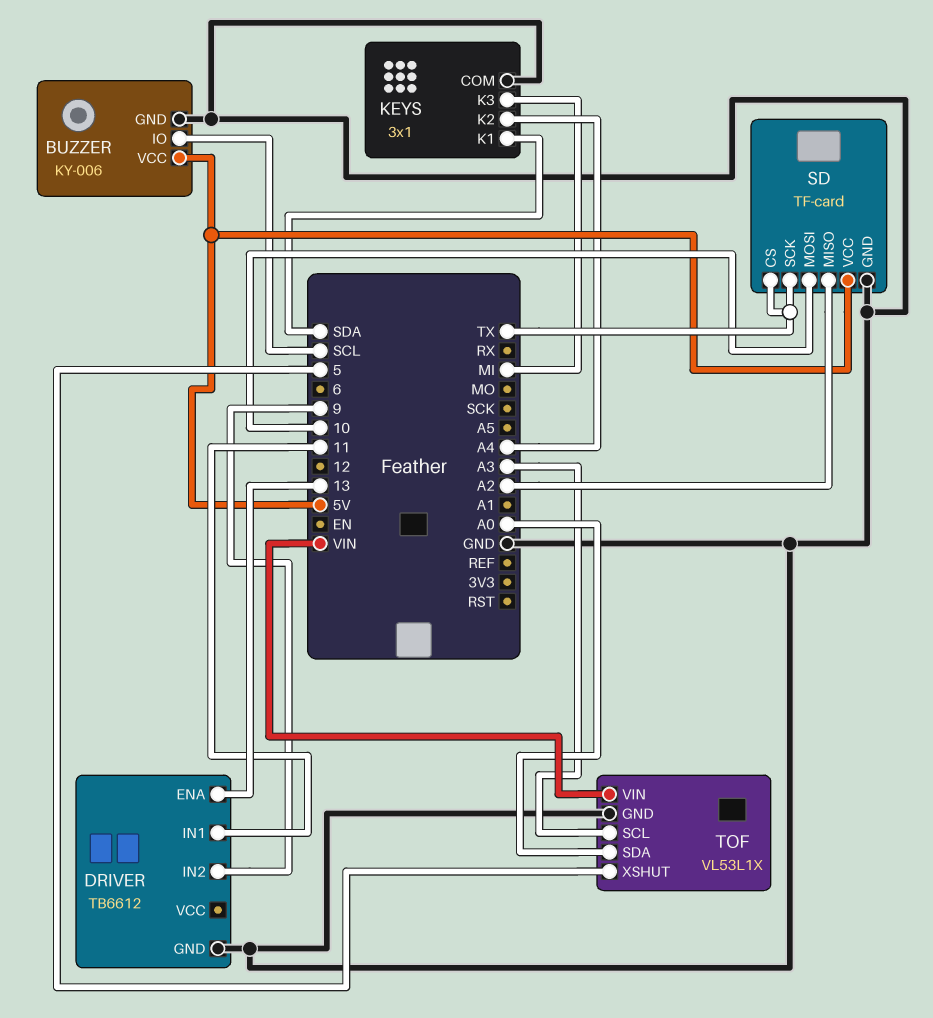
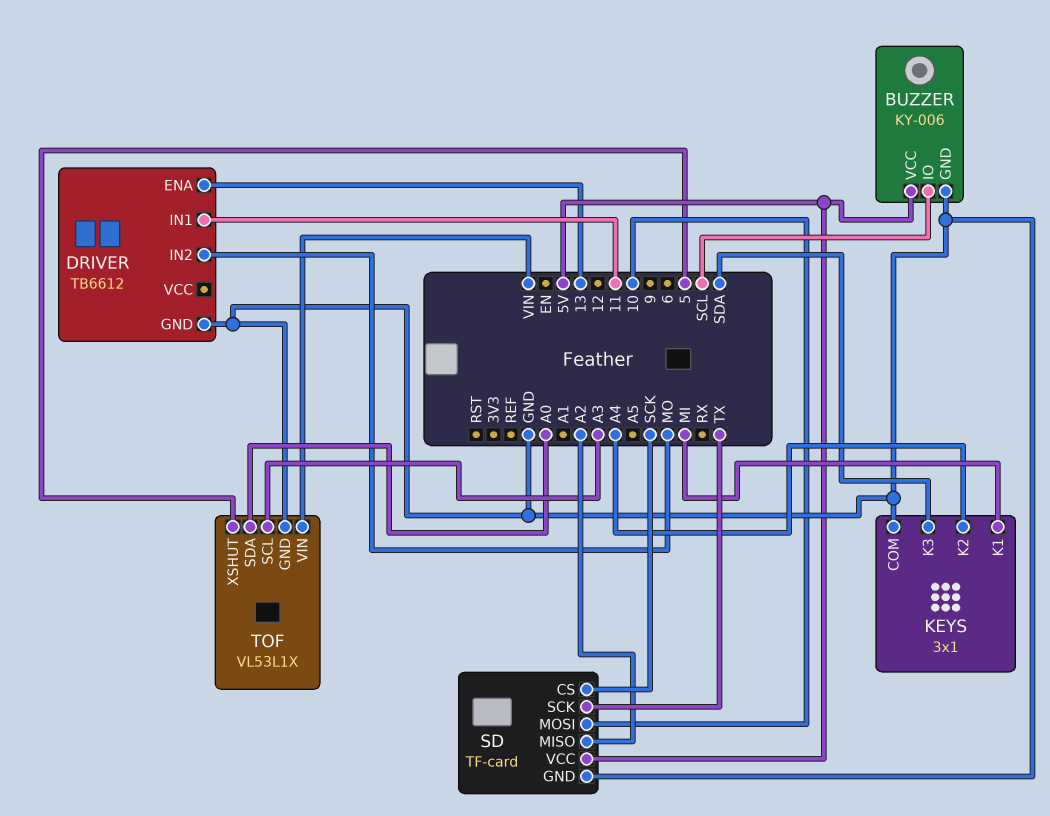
DRIVER pin IN2: 9 -> MO
KEYS pin K1: SDA -> MI
KEYS pin K3: MI -> SDA
SD pin CS: TX -> SCK

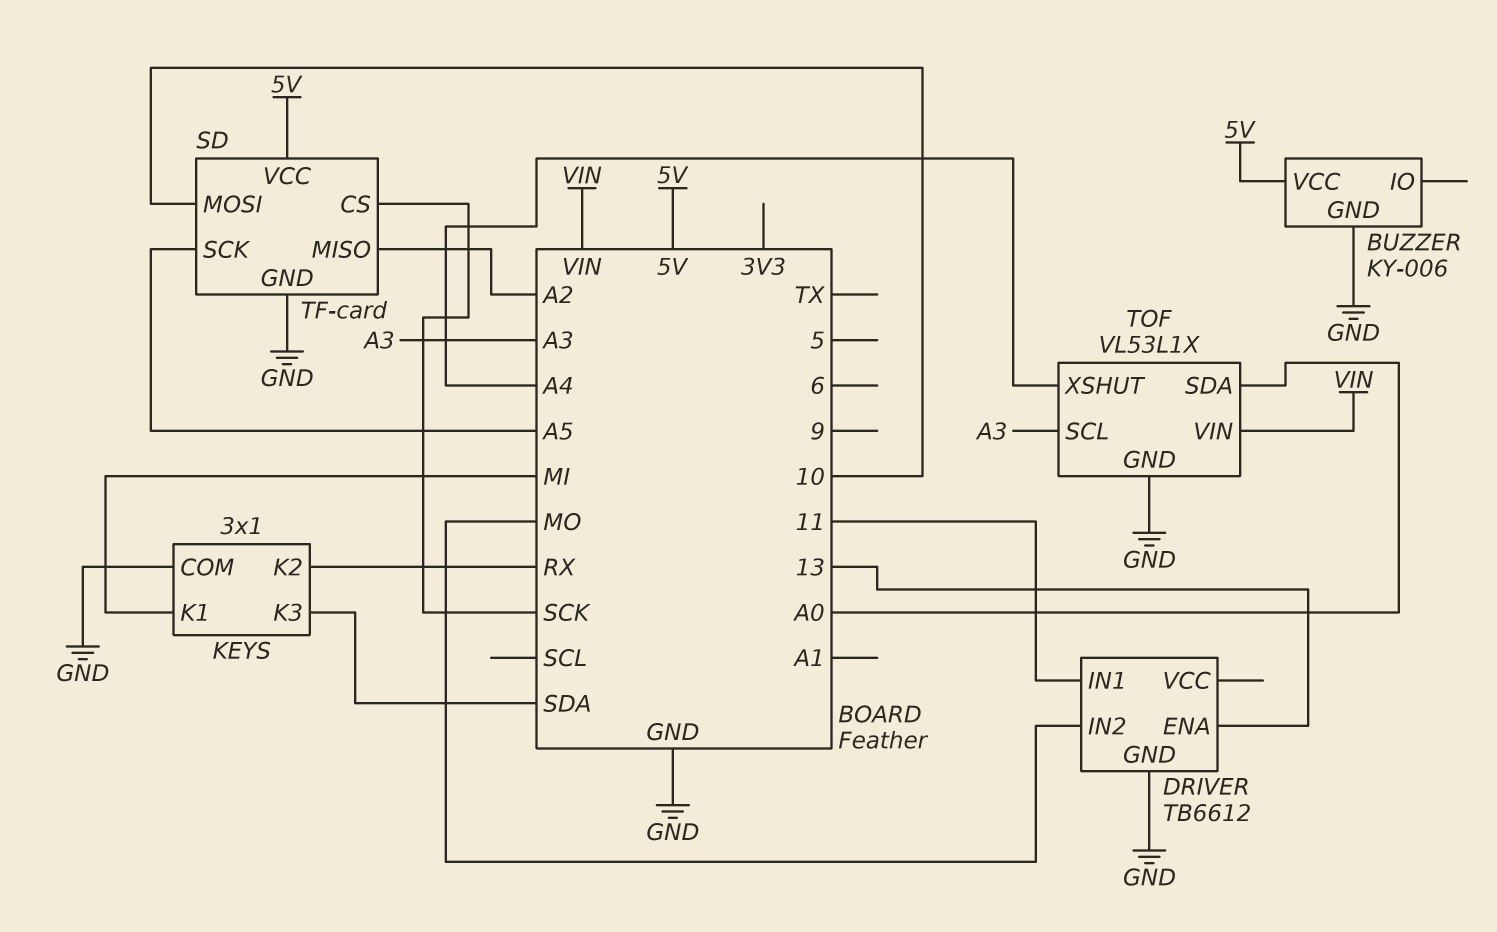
BUZZER pin IO: SCL -> none
KEYS pin K2: A4 -> RX
SD pin SCK: TX -> A5
TOF pin XSHUT: 5 -> A4

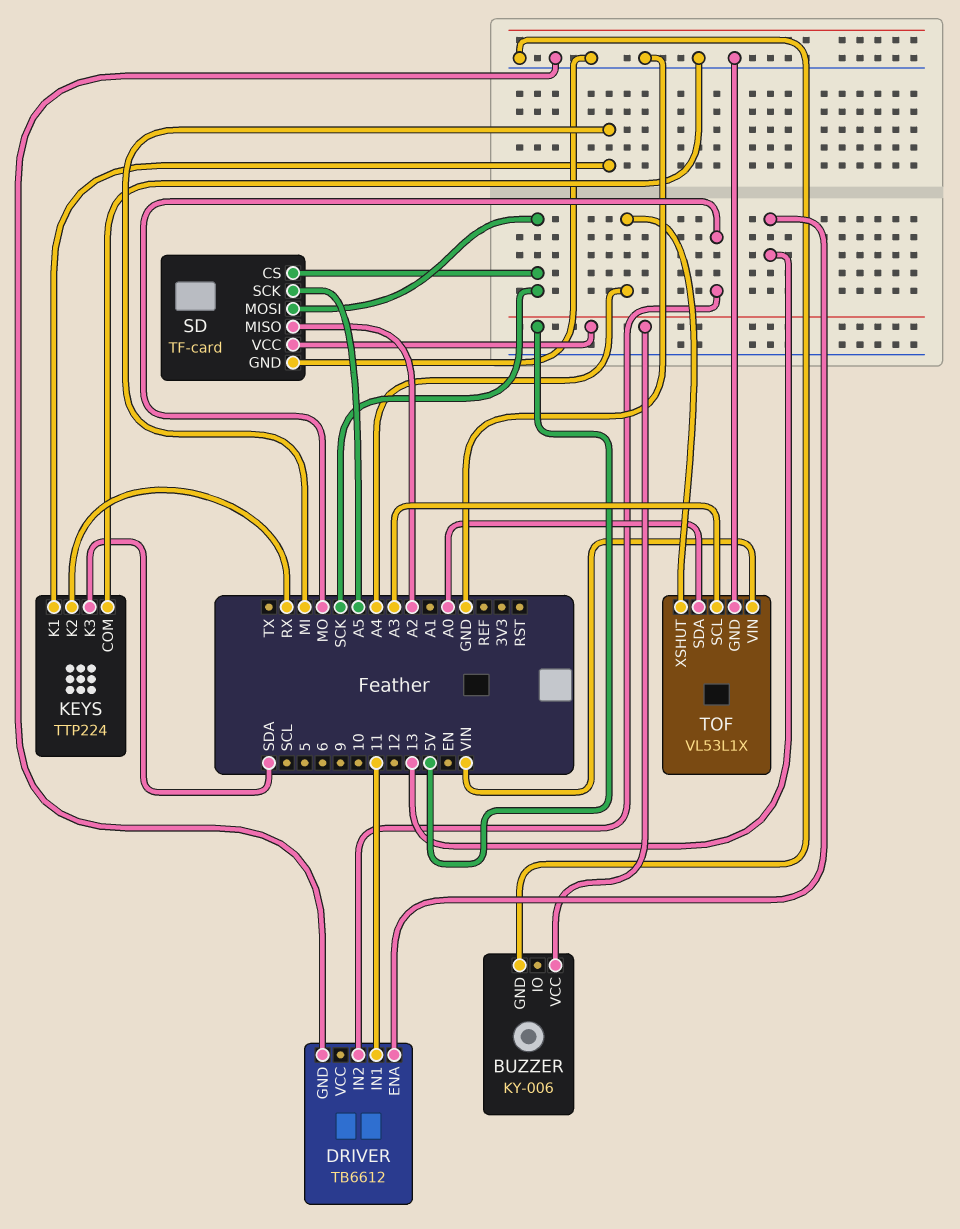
KEYS: 3x1 -> TTP224
SD pin MOSI: 10 -> SCK

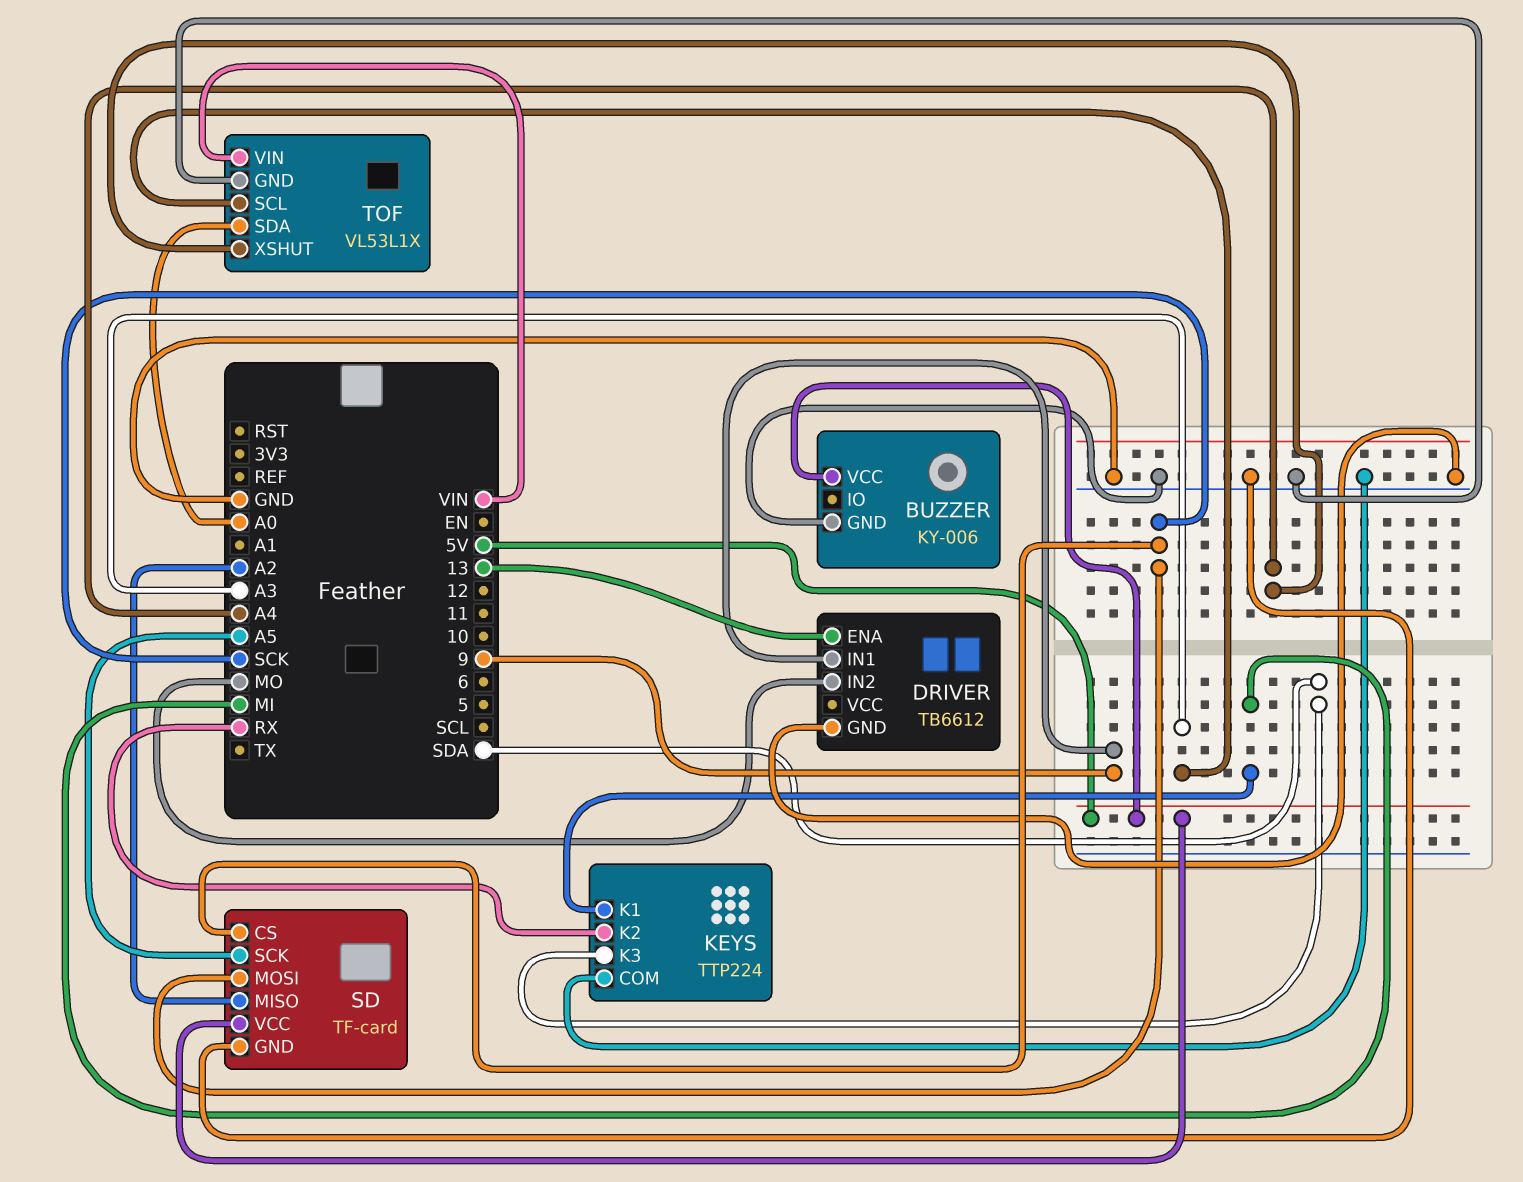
DRIVER pin IN1: 11 -> 9

